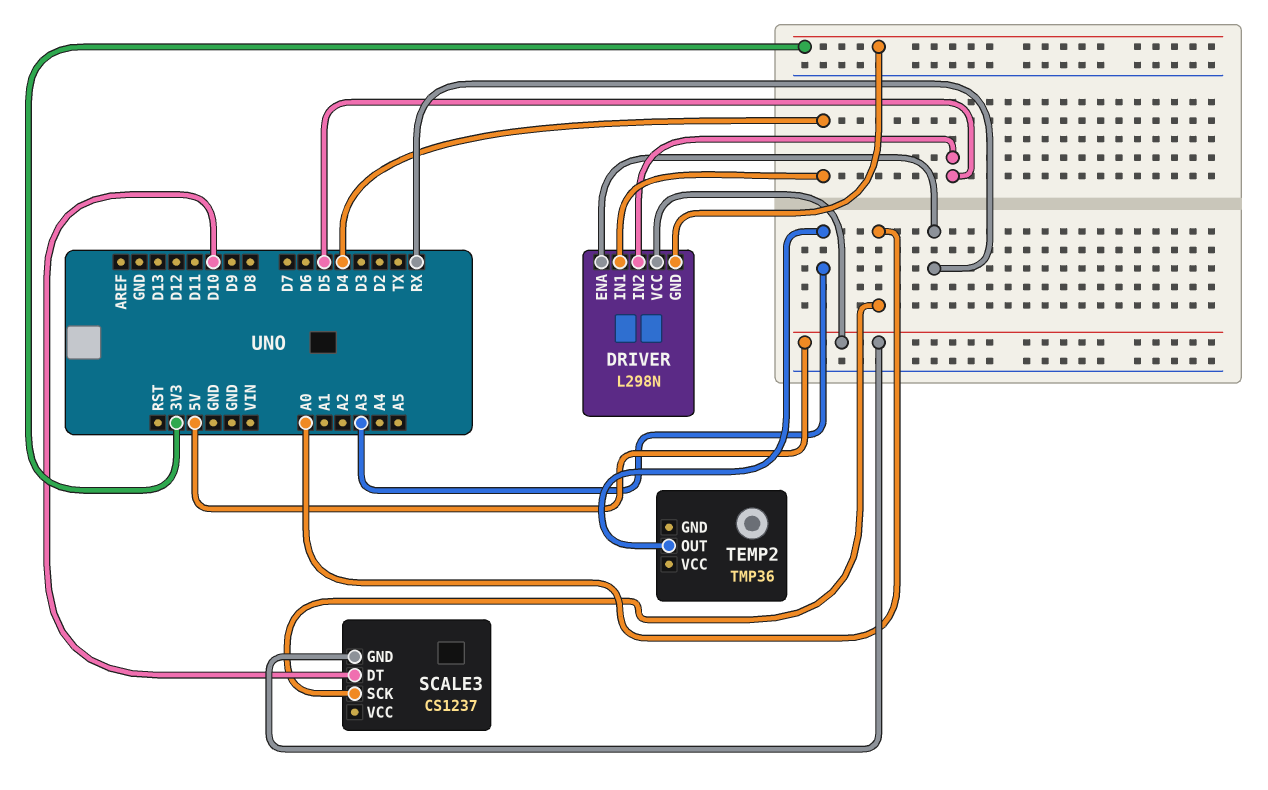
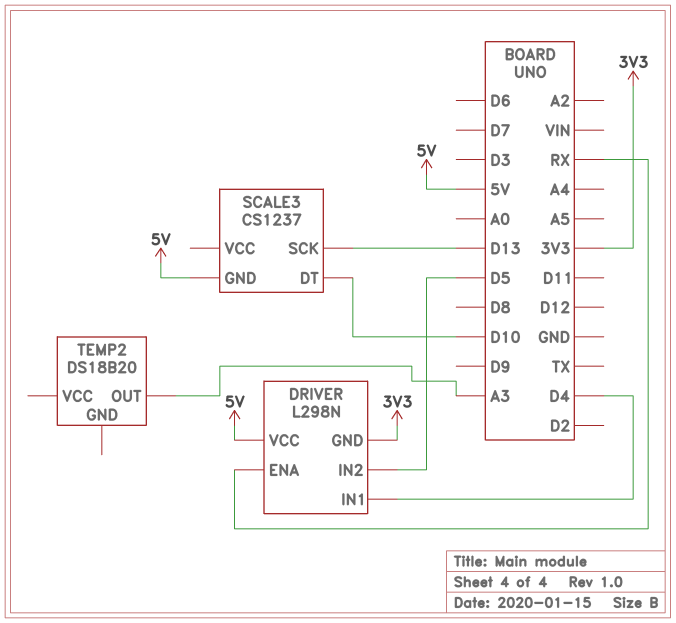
SCALE3 pin SCK: A0 -> D13
TEMP2: TMP36 -> DS18B20

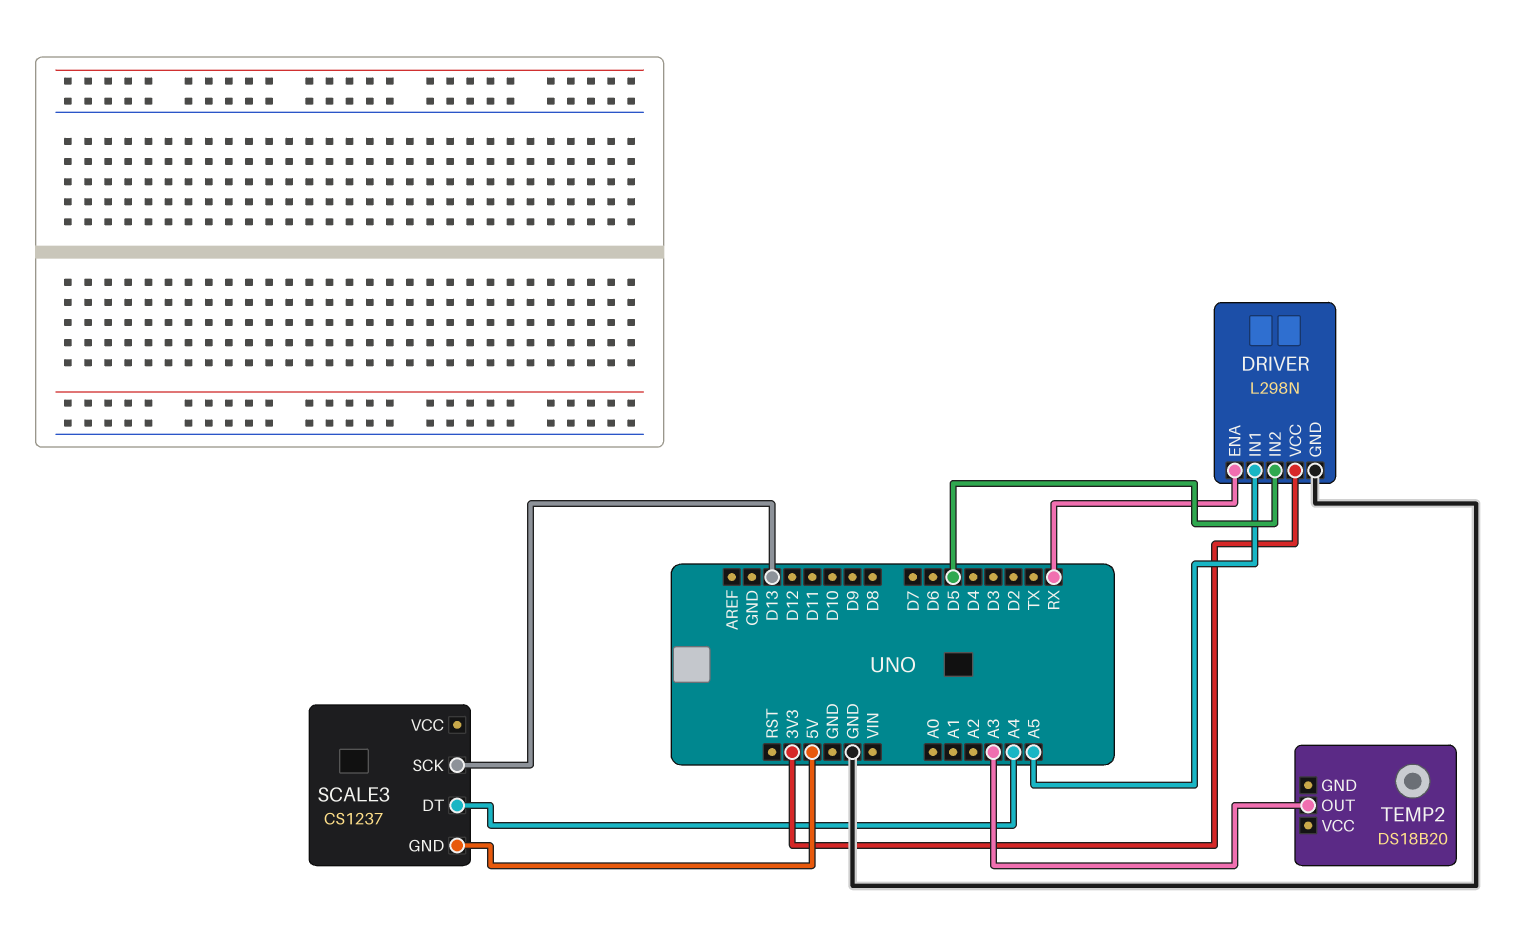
DRIVER pin GND: 3V3 -> GND
DRIVER pin IN1: D4 -> A5
DRIVER pin VCC: 5V -> 3V3
SCALE3 pin DT: D10 -> A4

